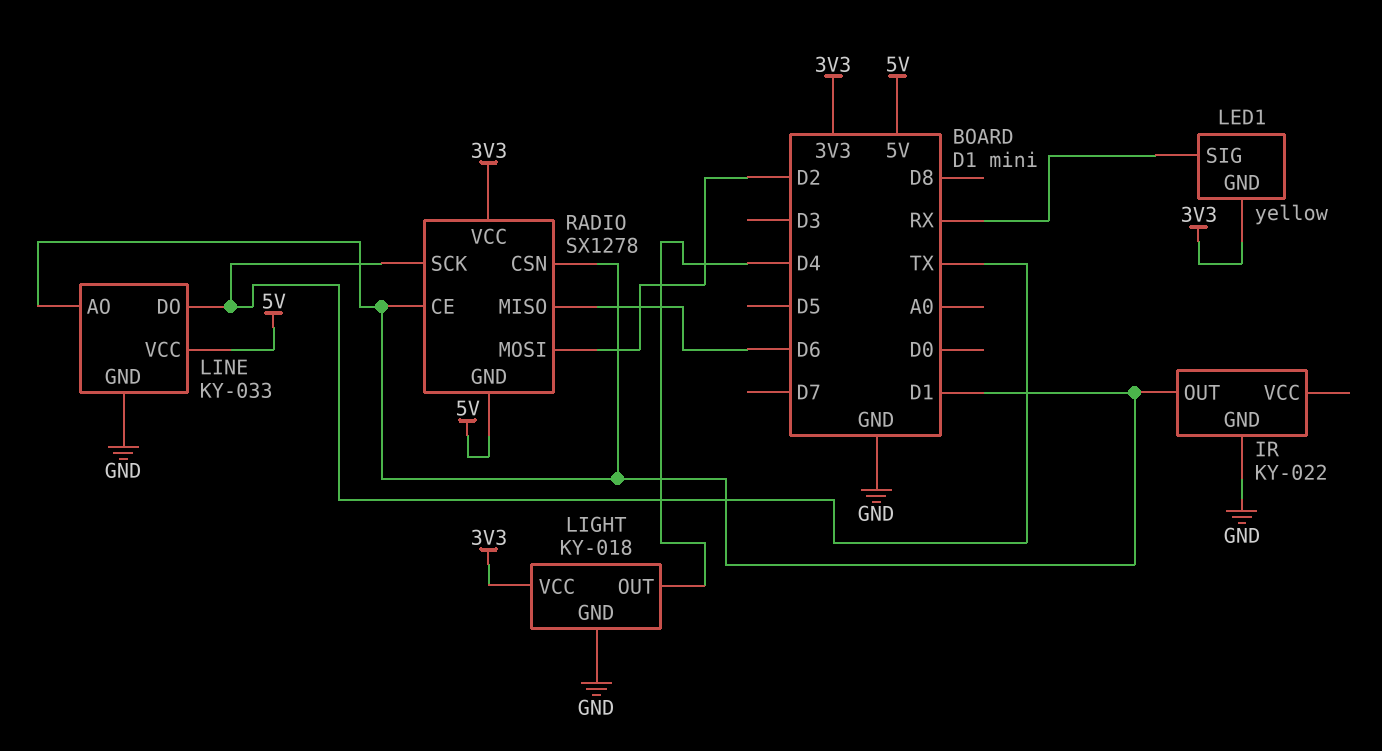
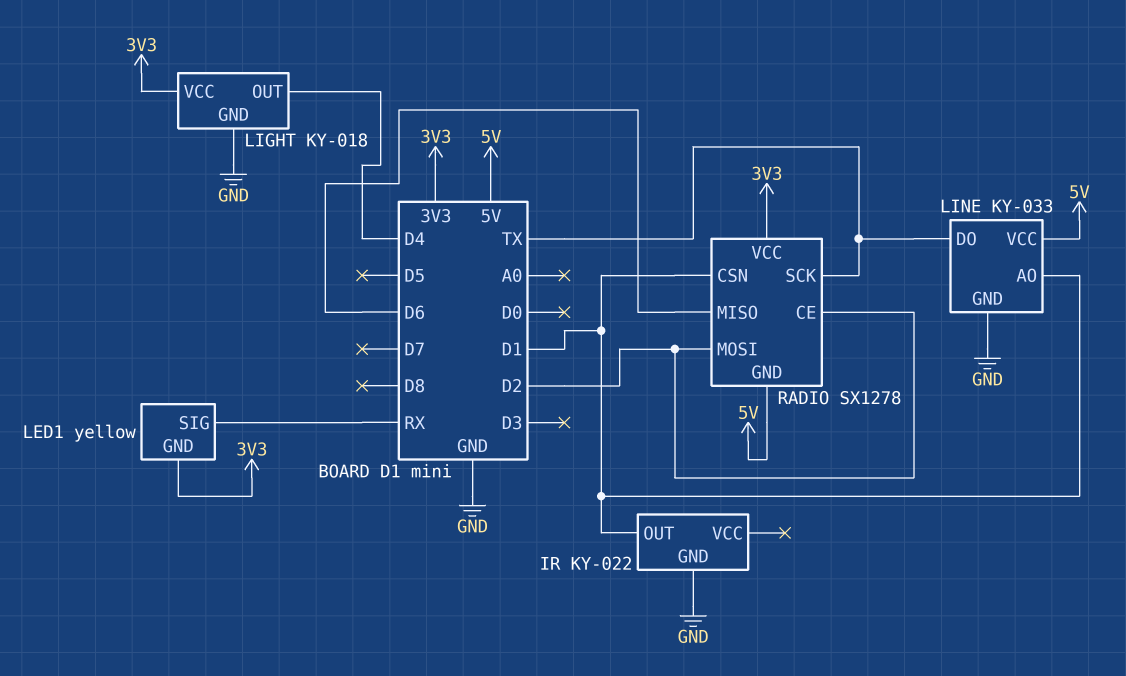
RADIO pin CE: D1 -> D2

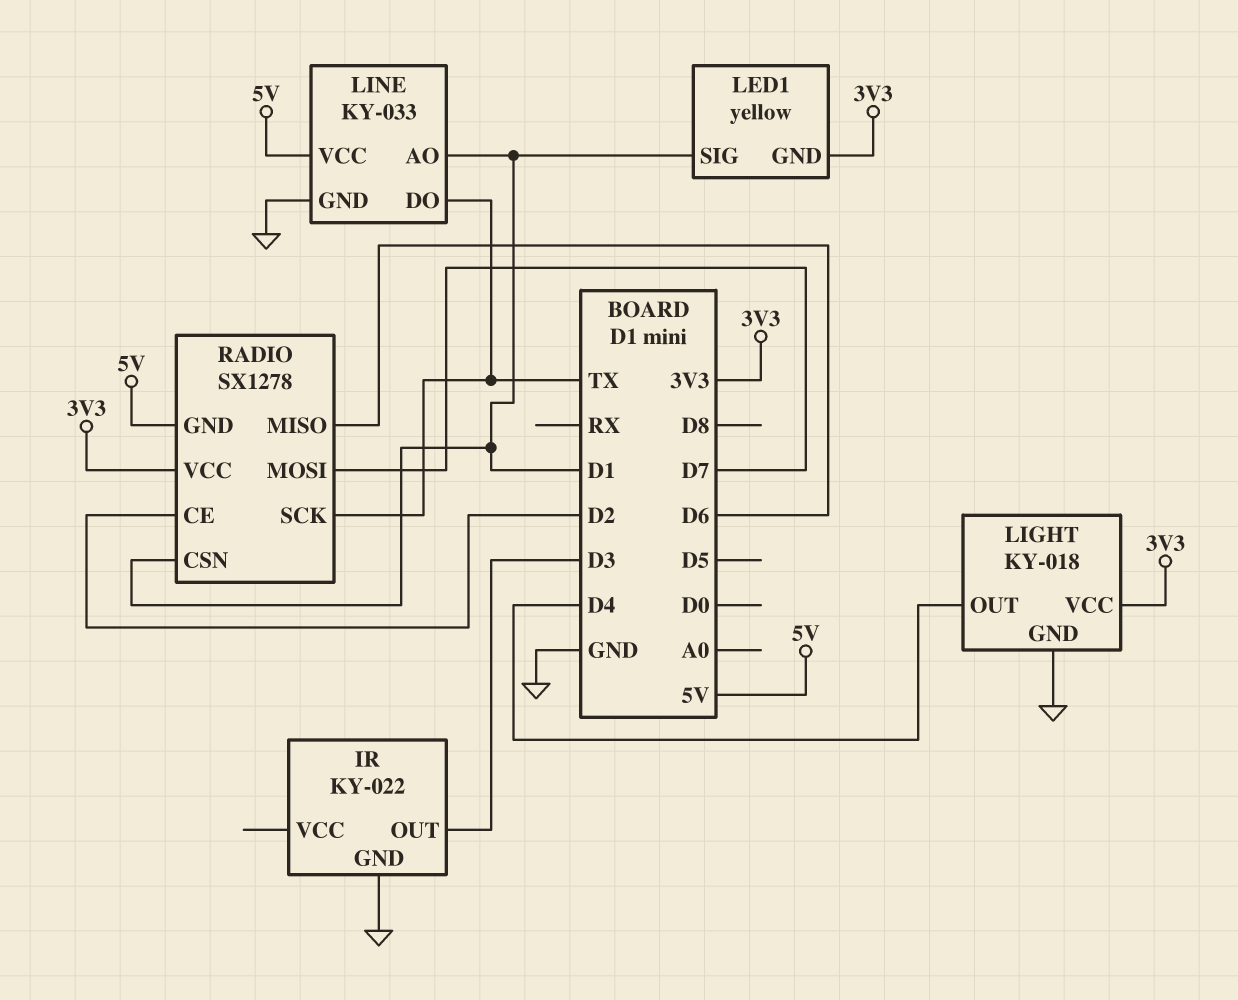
IR pin OUT: D1 -> D3
LED1 pin SIG: RX -> D1
RADIO pin MOSI: D2 -> D7

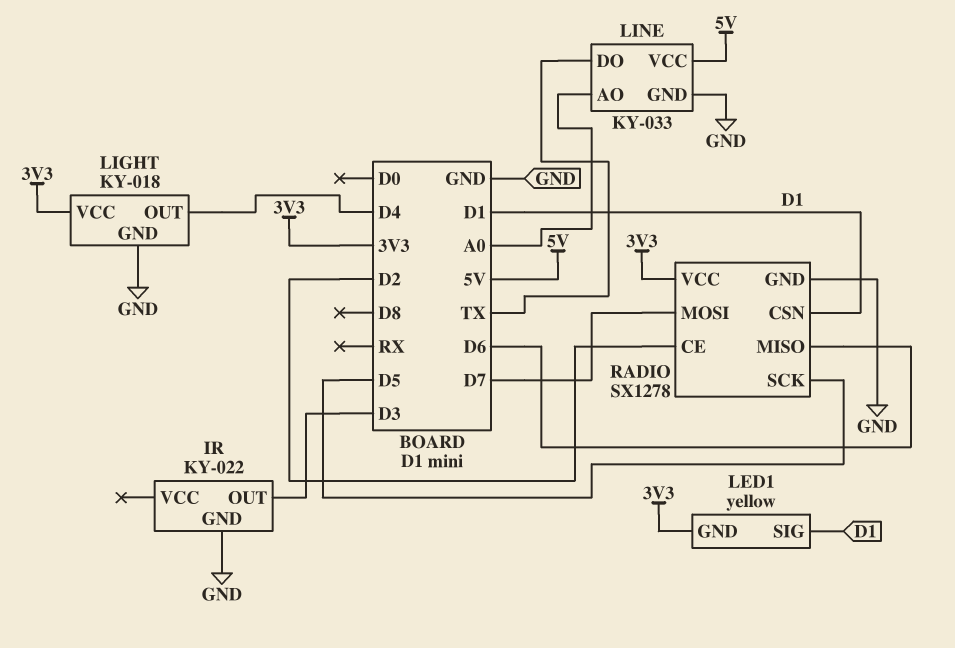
LINE pin AO: D1 -> A0
RADIO pin GND: 5V -> GND
RADIO pin SCK: TX -> D5

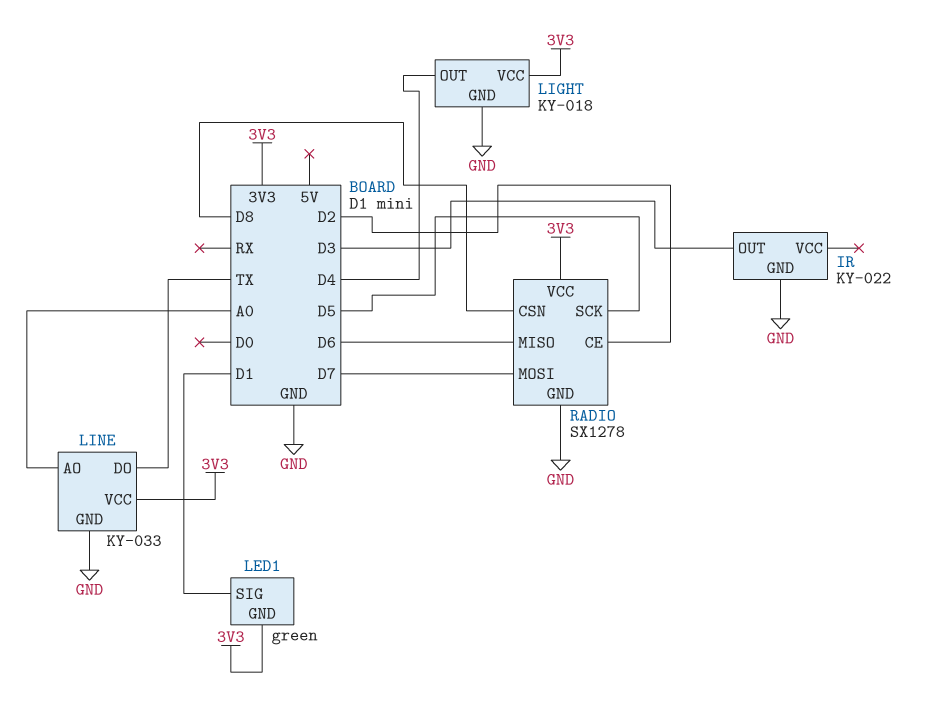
LED1: yellow -> green
LINE pin VCC: 5V -> 3V3
RADIO pin CSN: D1 -> D8

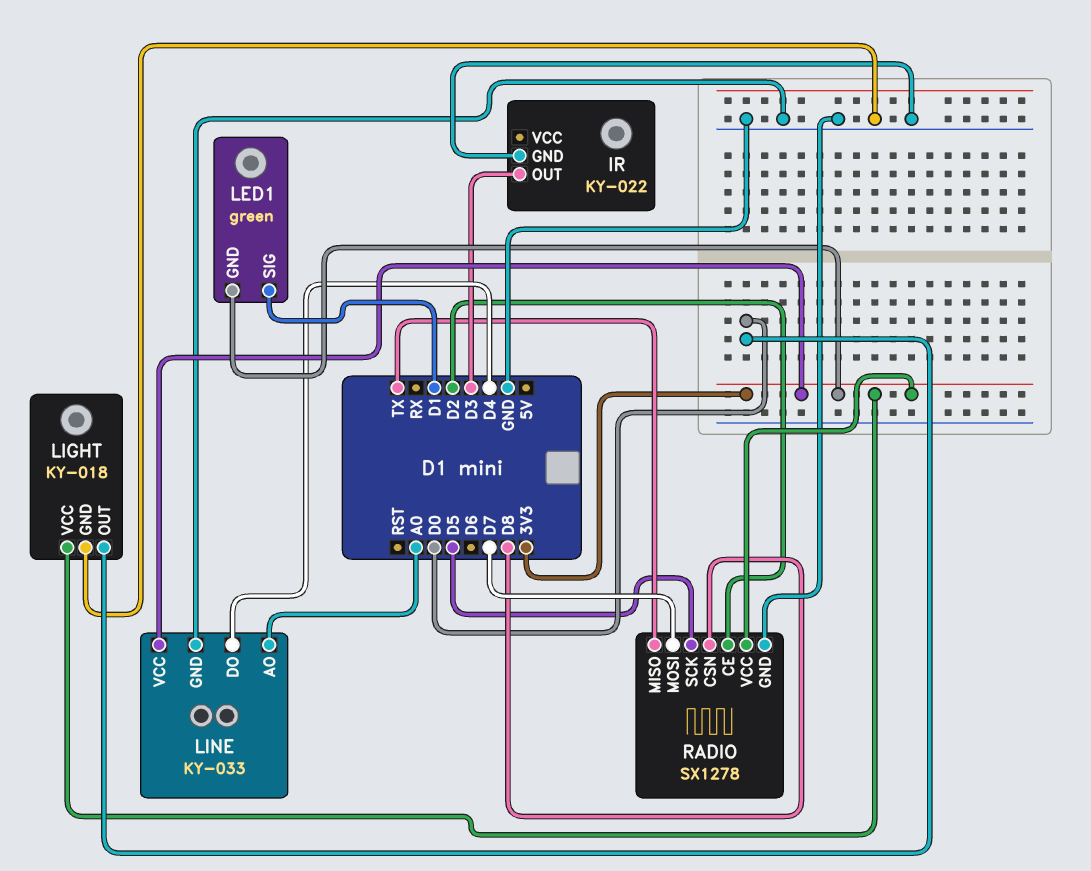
LIGHT pin OUT: D4 -> D0
LINE pin DO: TX -> D4
RADIO pin MISO: D6 -> TX

